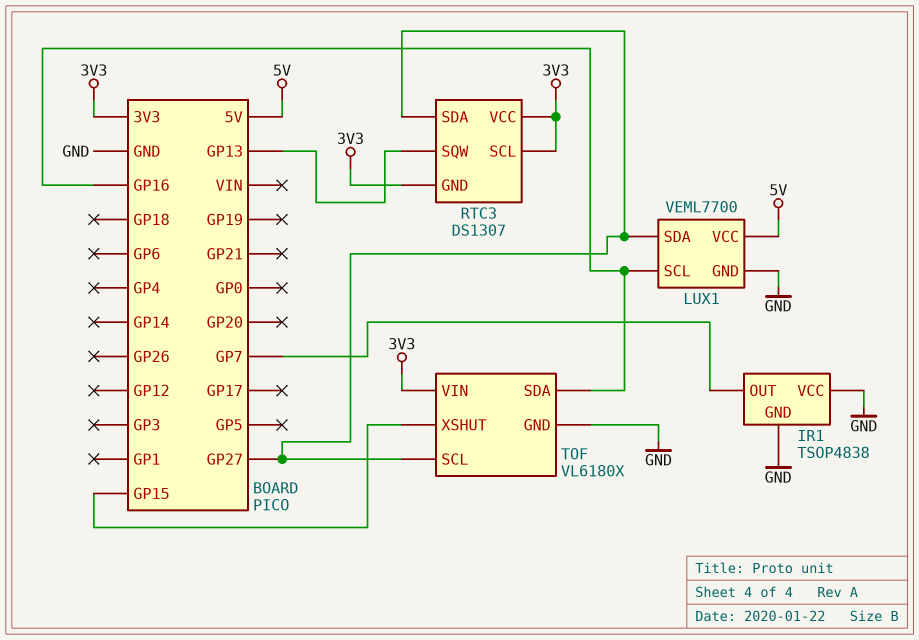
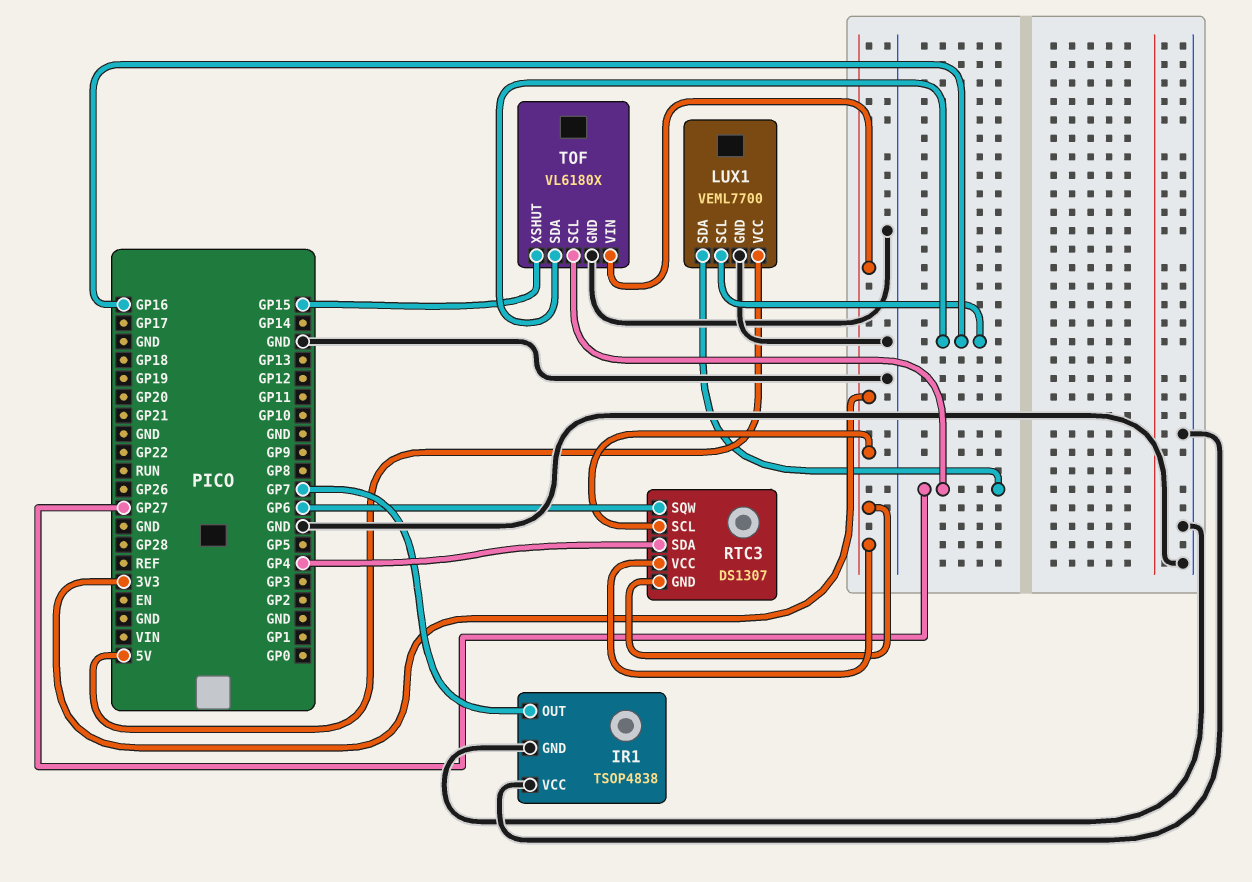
RTC3 pin SDA: GP27 -> GP4
RTC3 pin SQW: GP13 -> GP6

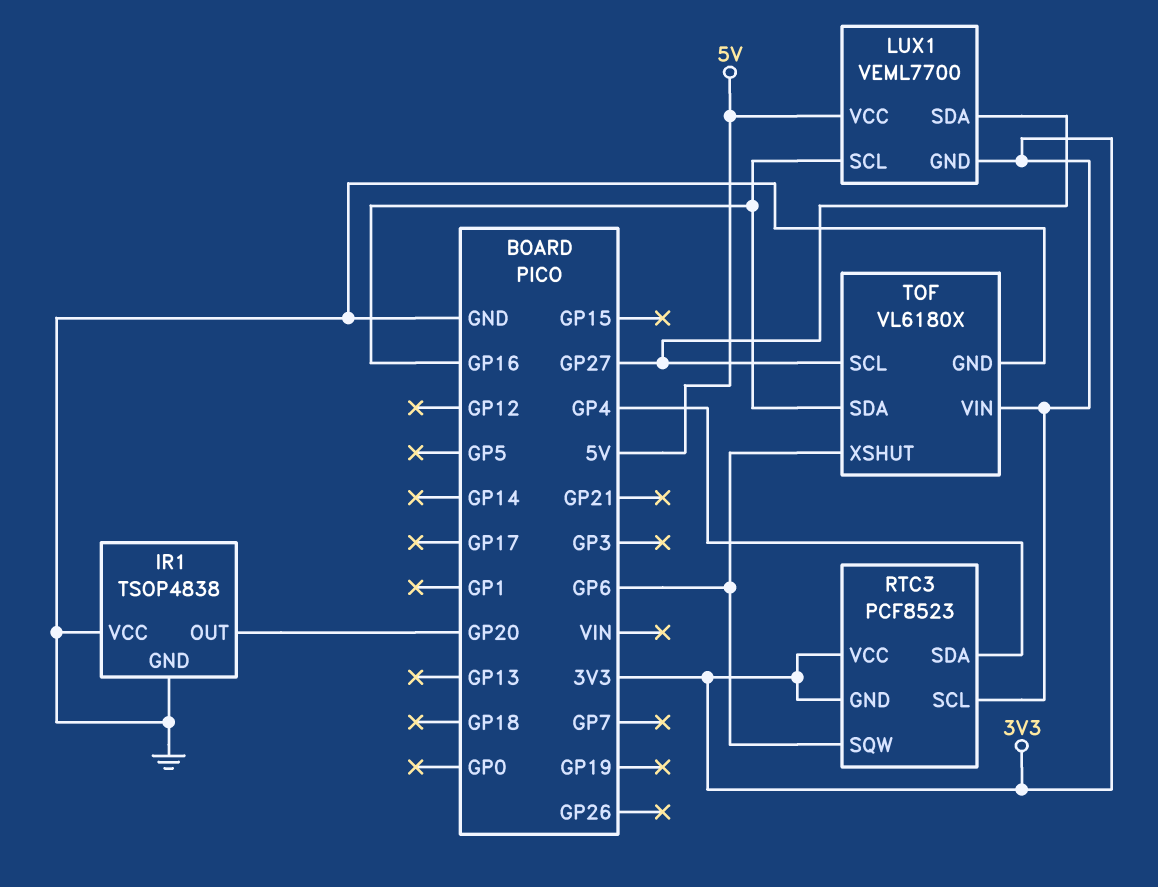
IR1 pin OUT: GP7 -> GP20
LUX1 pin GND: GND -> 3V3
RTC3: DS1307 -> PCF8523
TOF pin XSHUT: GP15 -> GP6

